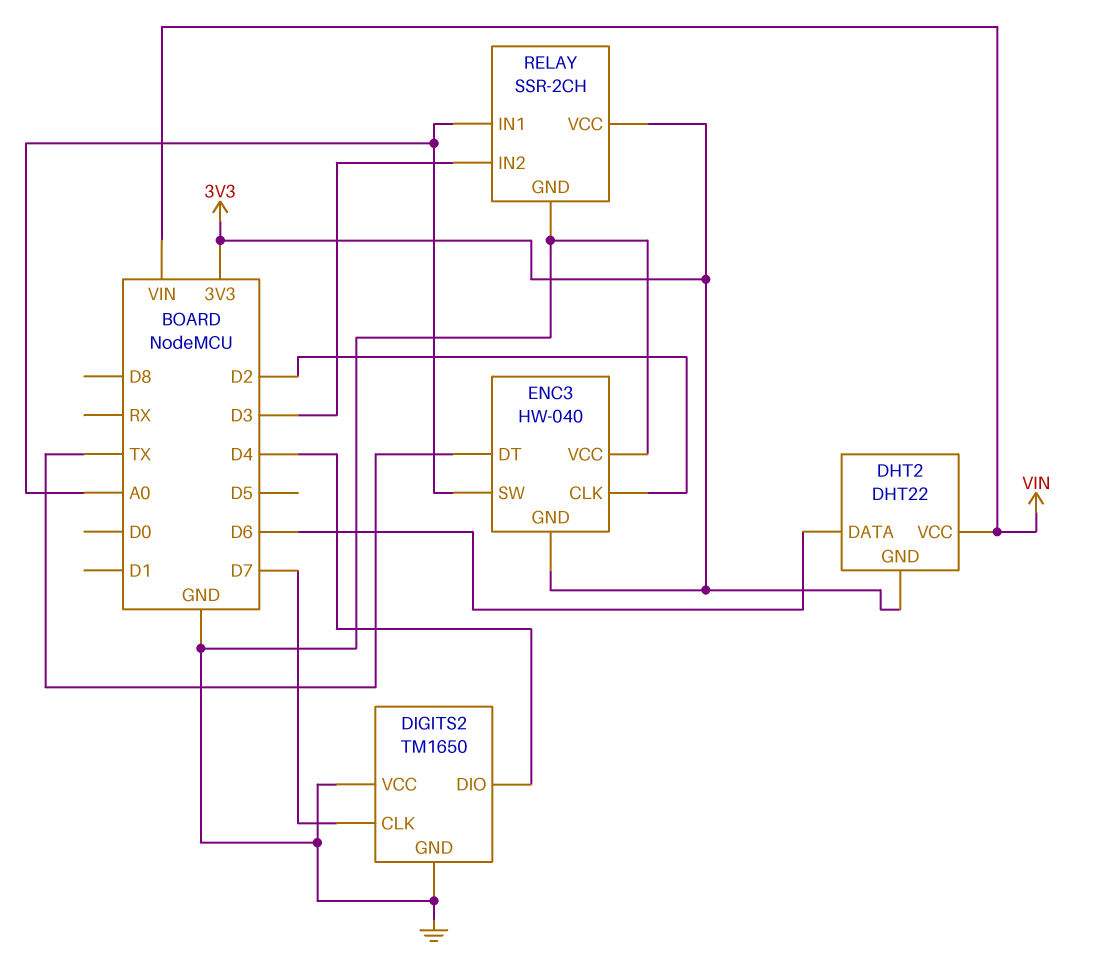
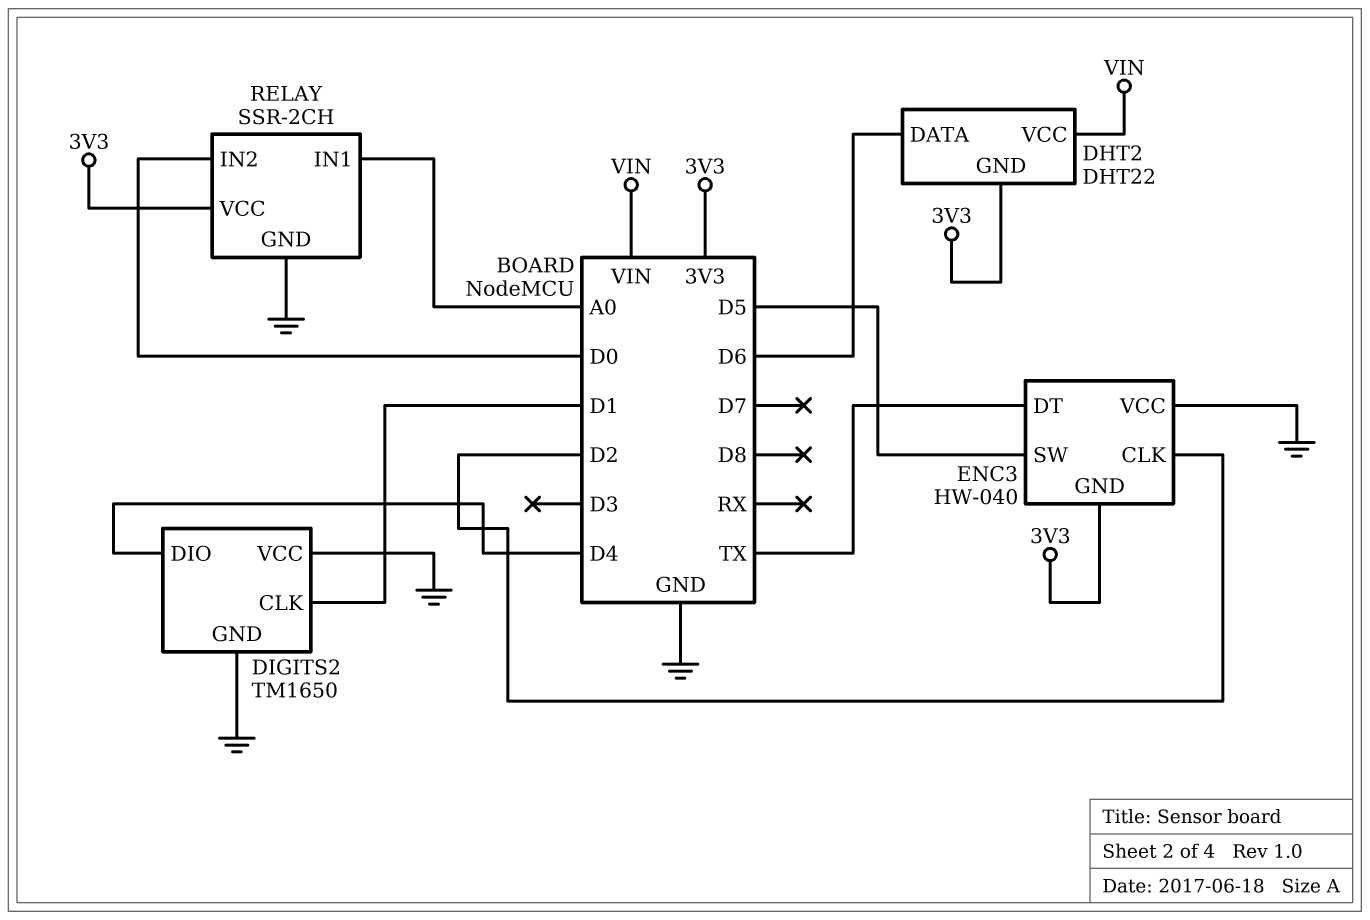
DIGITS2 pin CLK: D7 -> D1
ENC3 pin SW: A0 -> D5
RELAY pin IN2: D3 -> D0

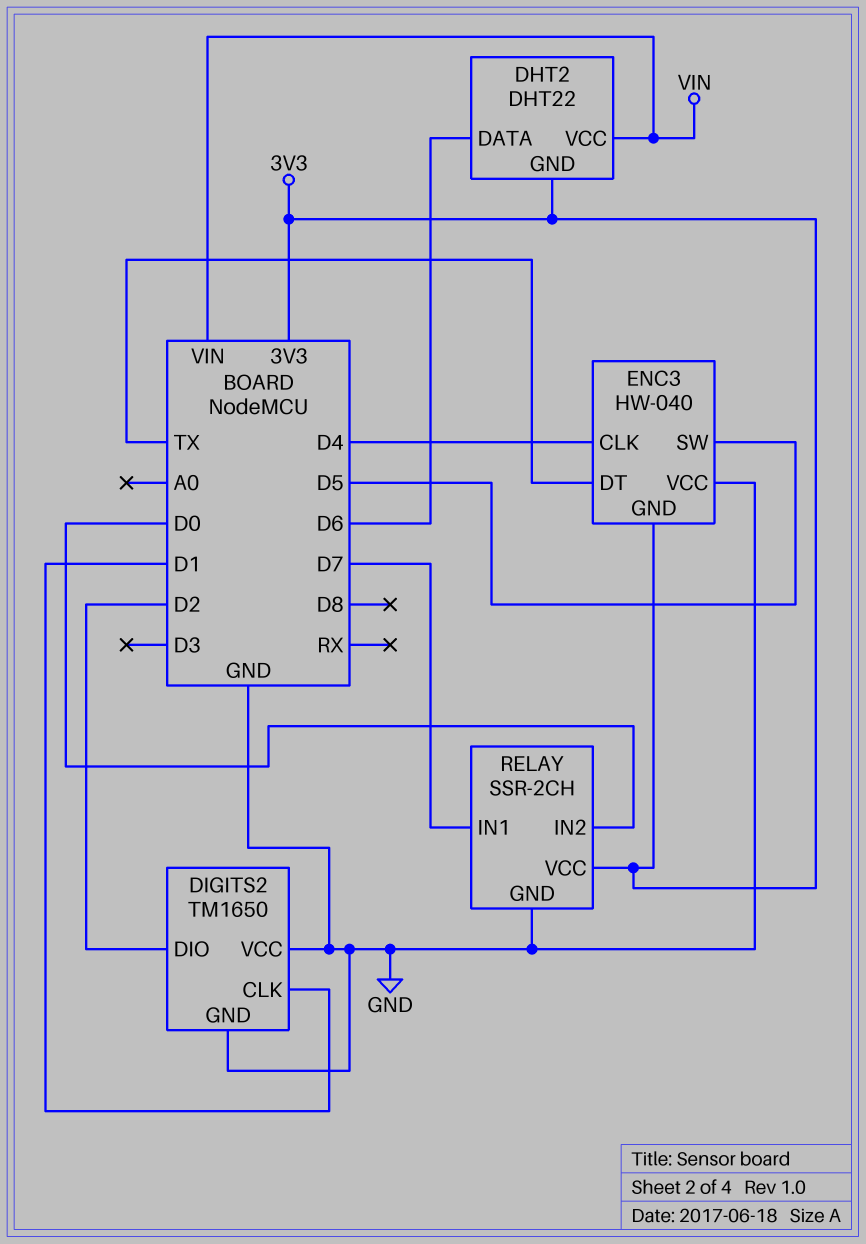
DIGITS2 pin DIO: D4 -> D2
ENC3 pin CLK: D2 -> D4
RELAY pin IN1: A0 -> D7

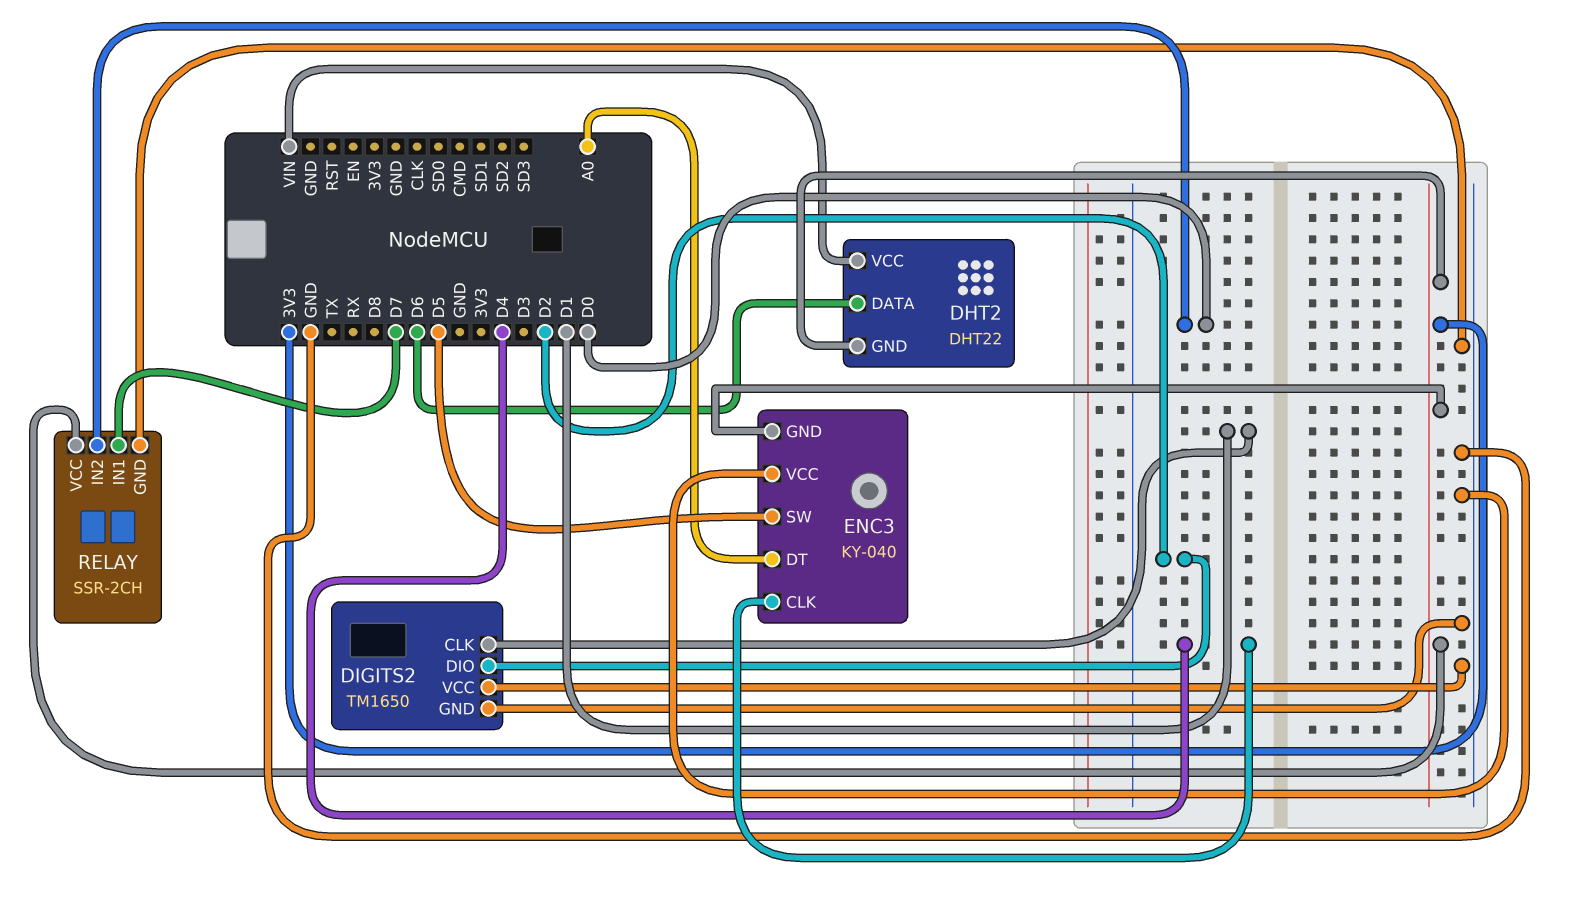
ENC3: HW-040 -> KY-040
ENC3 pin DT: TX -> A0

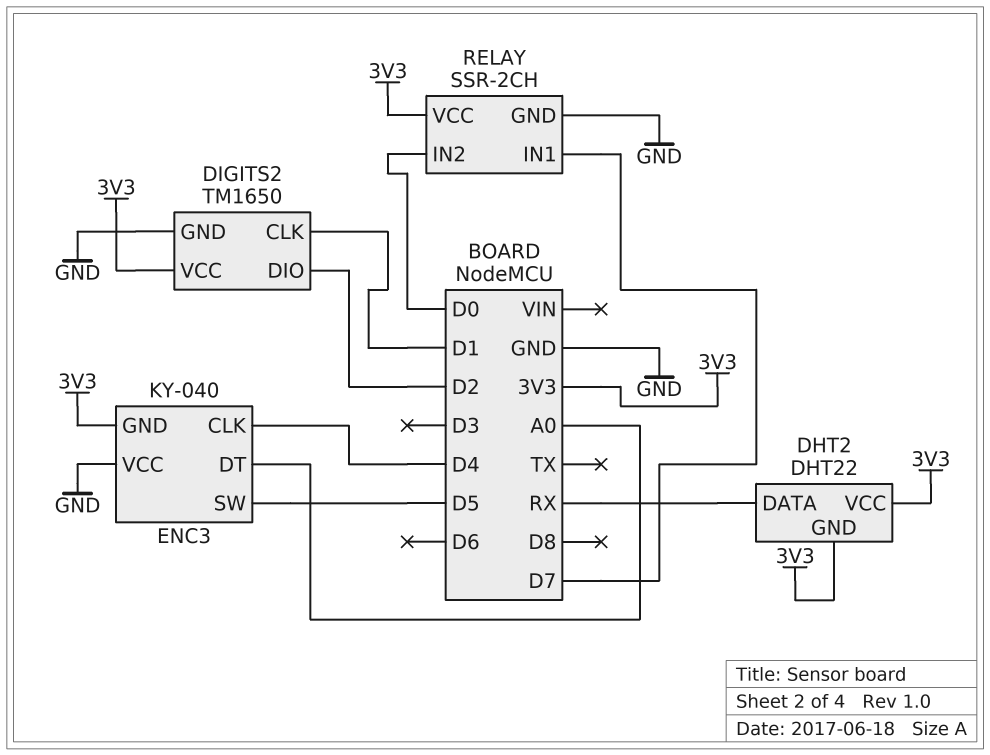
DHT2 pin DATA: D6 -> RX
DHT2 pin VCC: VIN -> 3V3
DIGITS2 pin VCC: GND -> 3V3

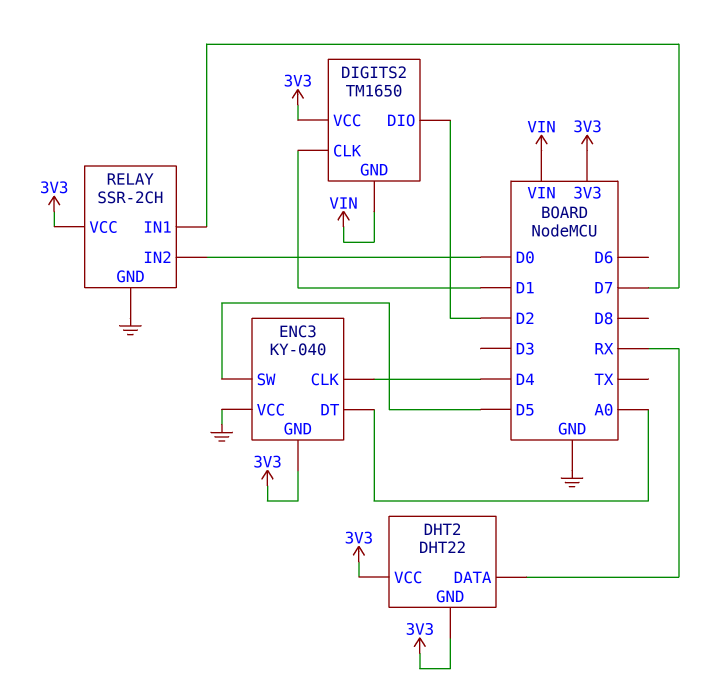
DIGITS2 pin GND: GND -> VIN

